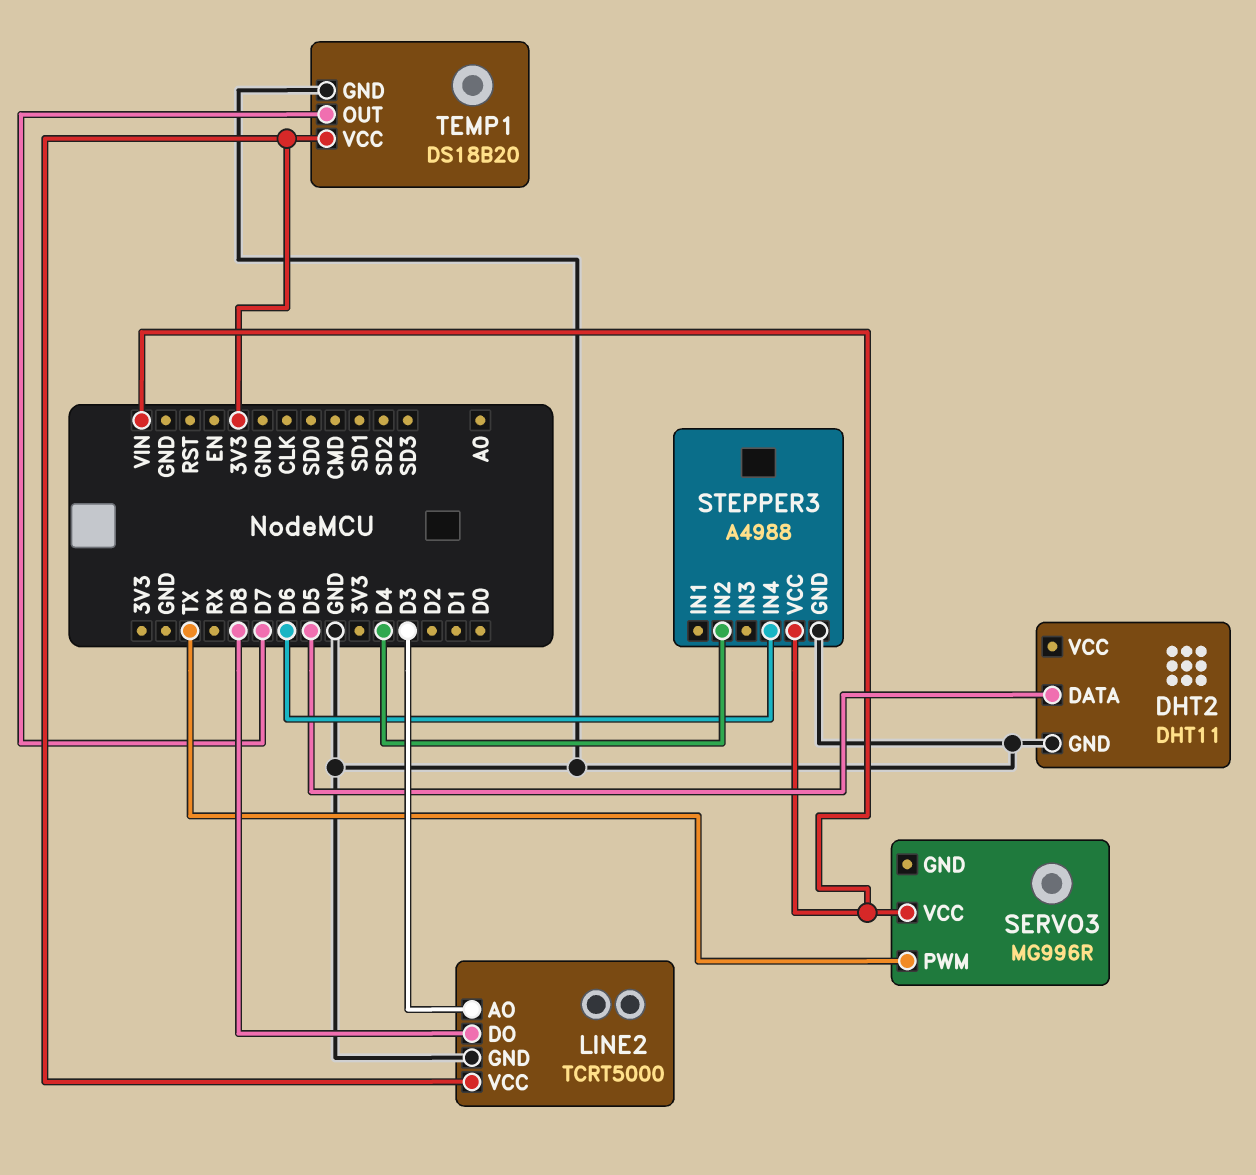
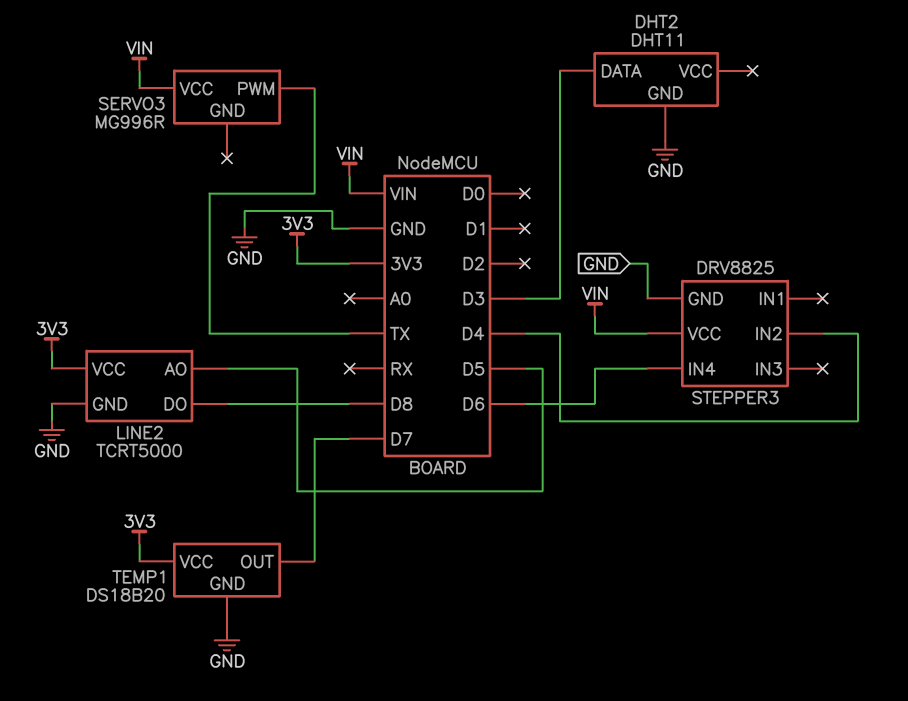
DHT2 pin DATA: D5 -> D3
LINE2 pin AO: D3 -> D5
STEPPER3: A4988 -> DRV8825

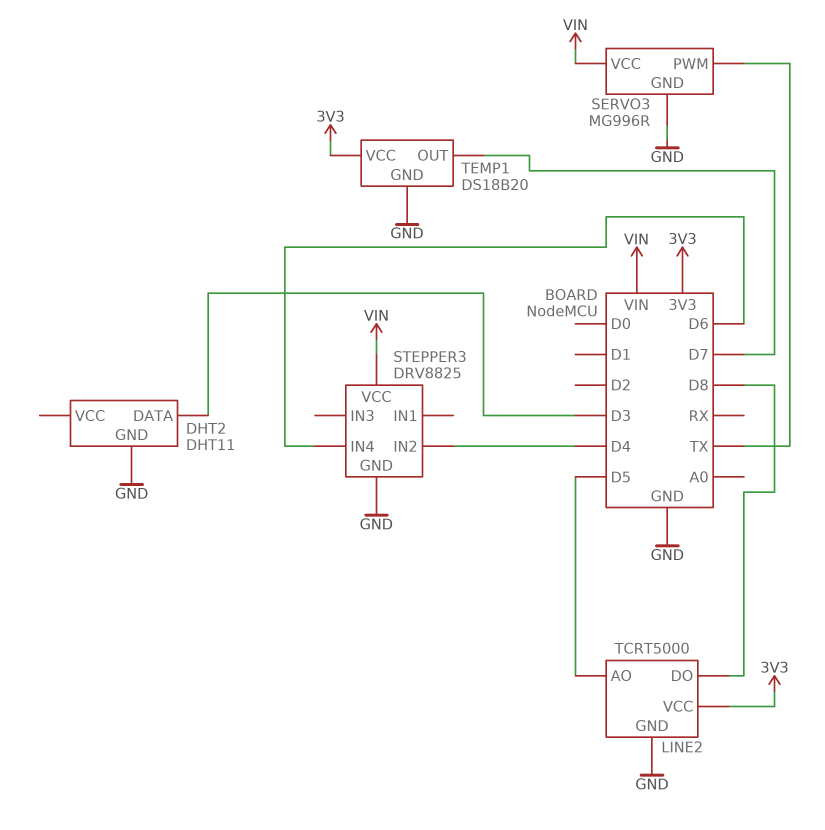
SERVO3 pin GND: none -> GND

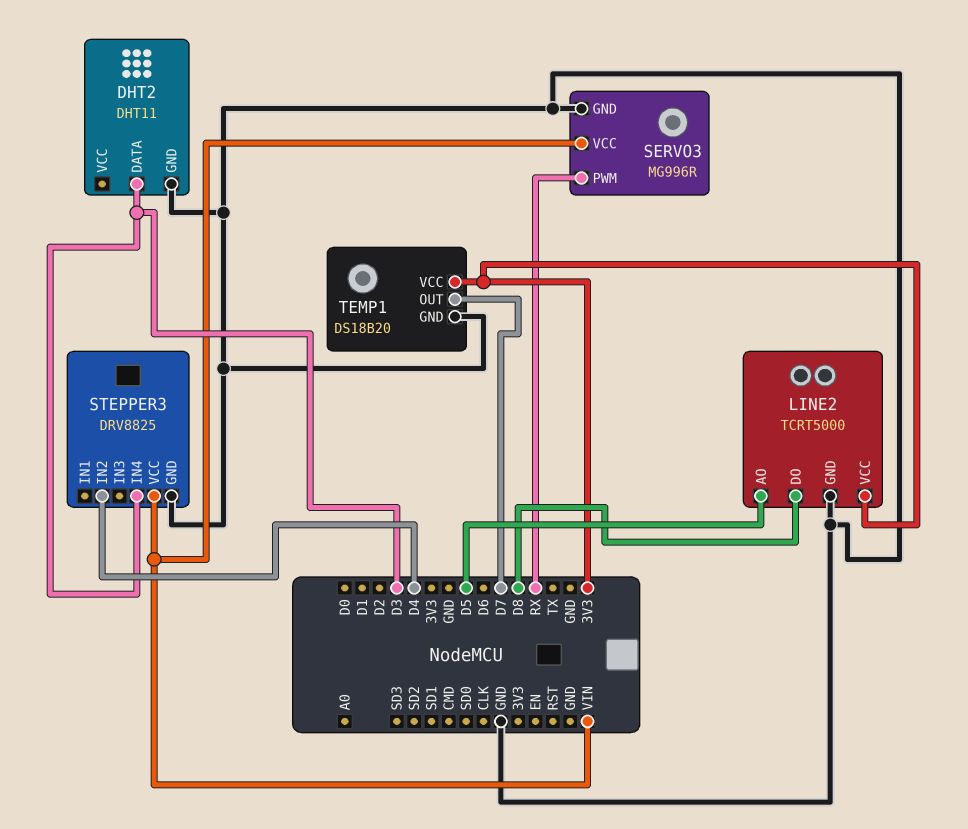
SERVO3 pin PWM: TX -> RX
STEPPER3 pin IN4: D6 -> D3

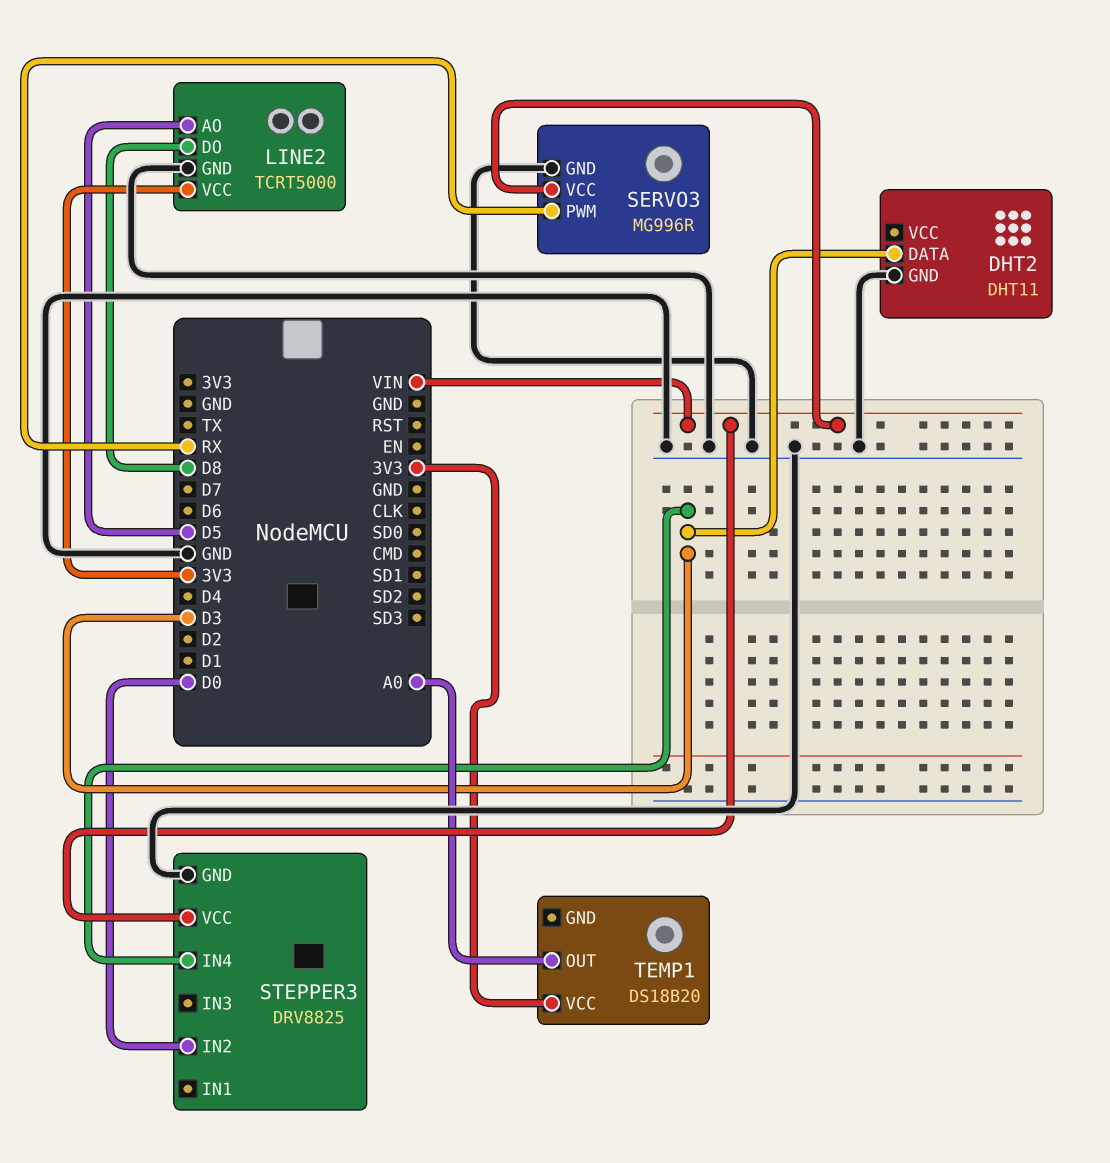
STEPPER3 pin IN2: D4 -> D0
TEMP1 pin GND: GND -> none
TEMP1 pin OUT: D7 -> A0

